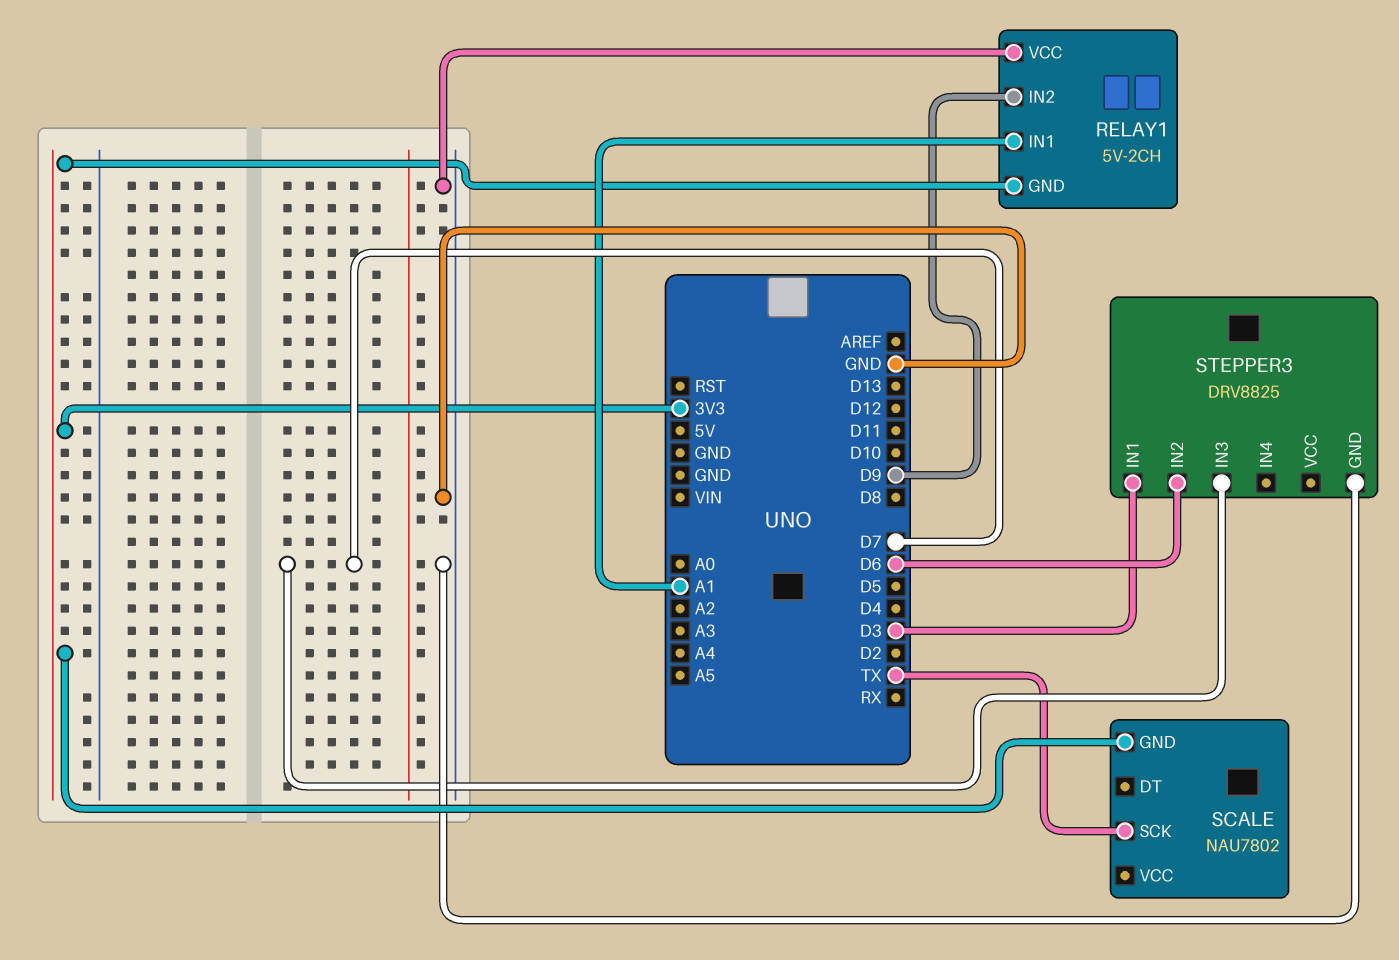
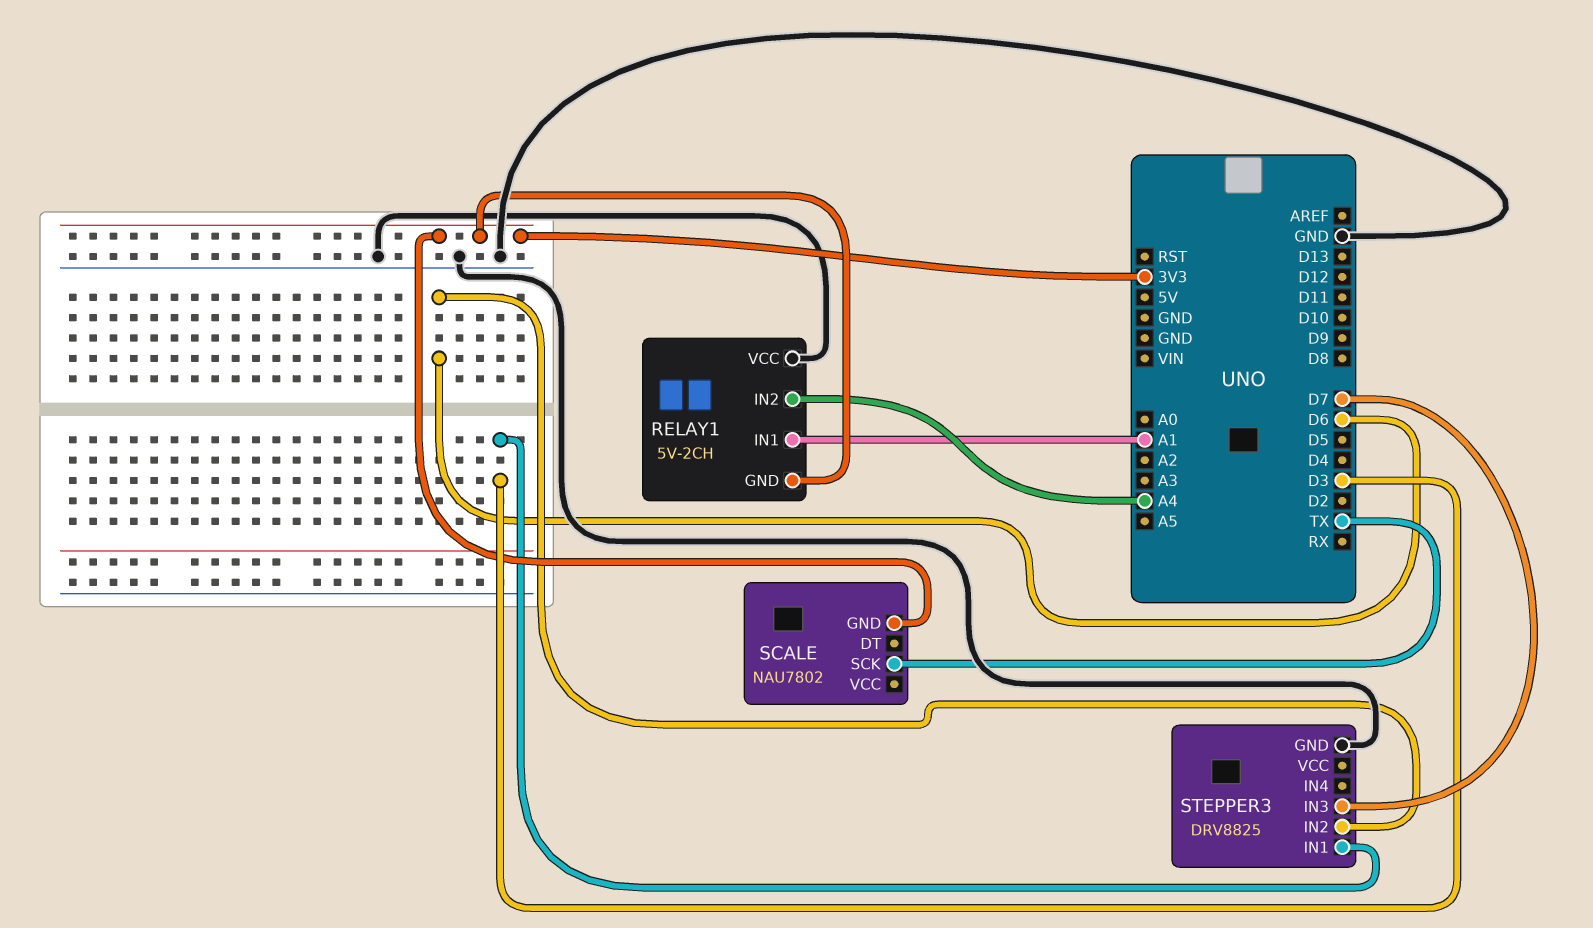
RELAY1 pin IN2: D9 -> A4

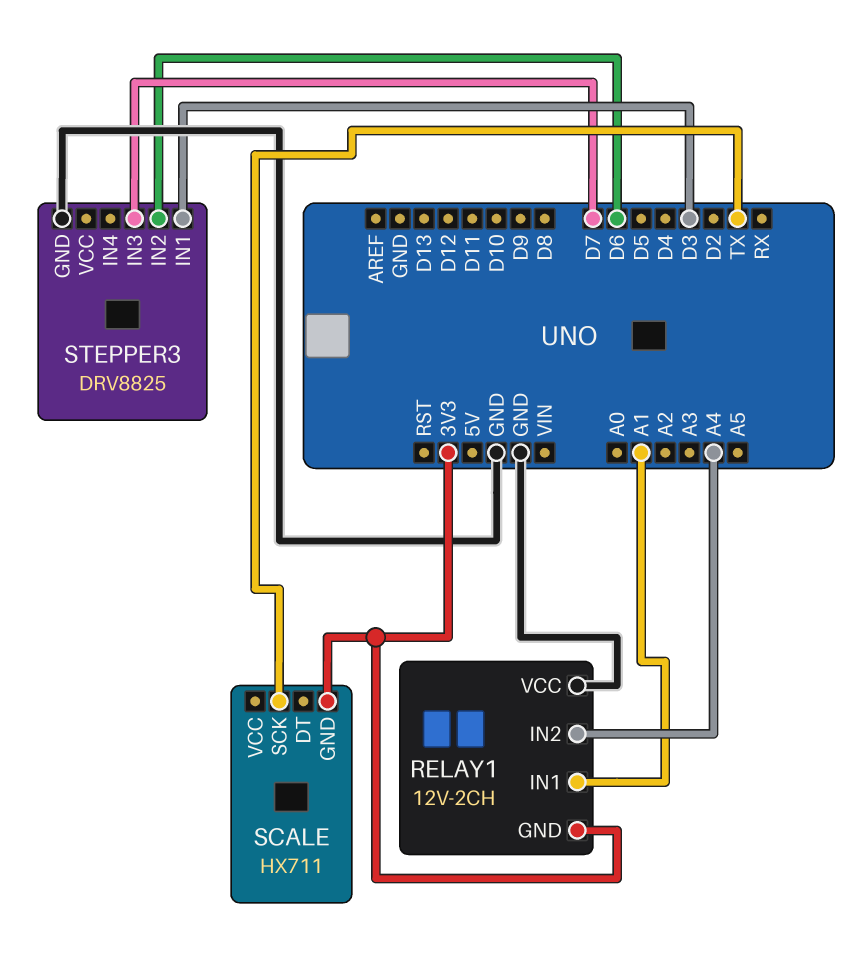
RELAY1: 5V-2CH -> 12V-2CH
SCALE: NAU7802 -> HX711

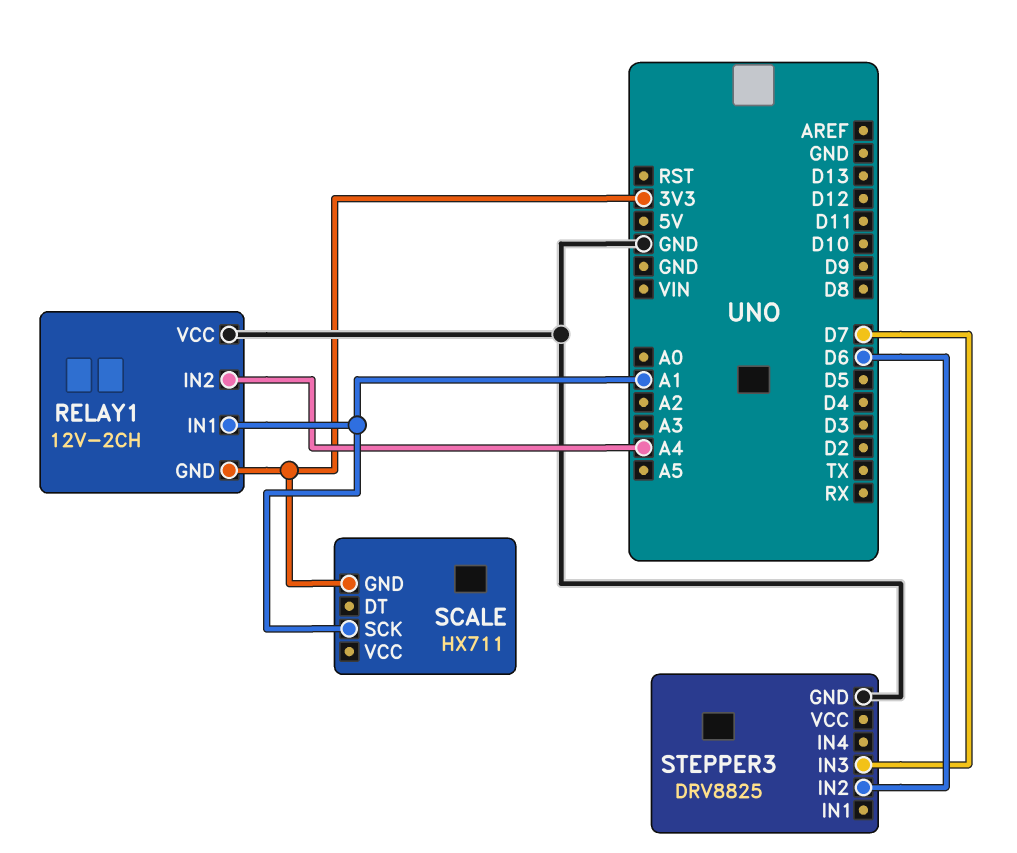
SCALE pin SCK: TX -> A1
STEPPER3 pin IN1: D3 -> none

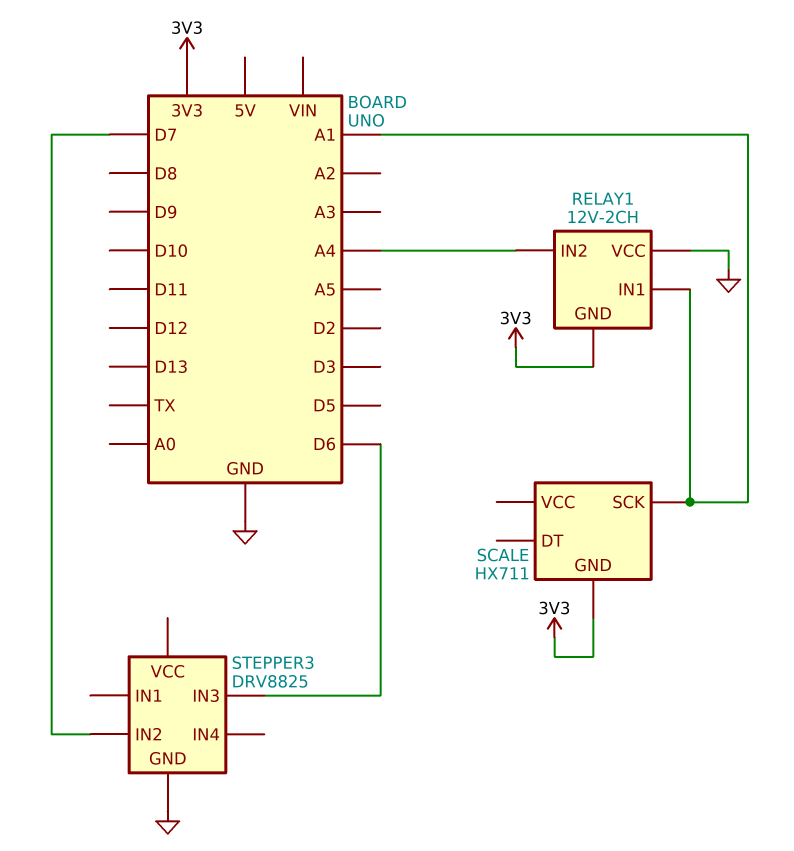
STEPPER3 pin IN2: D6 -> D7
STEPPER3 pin IN3: D7 -> D6

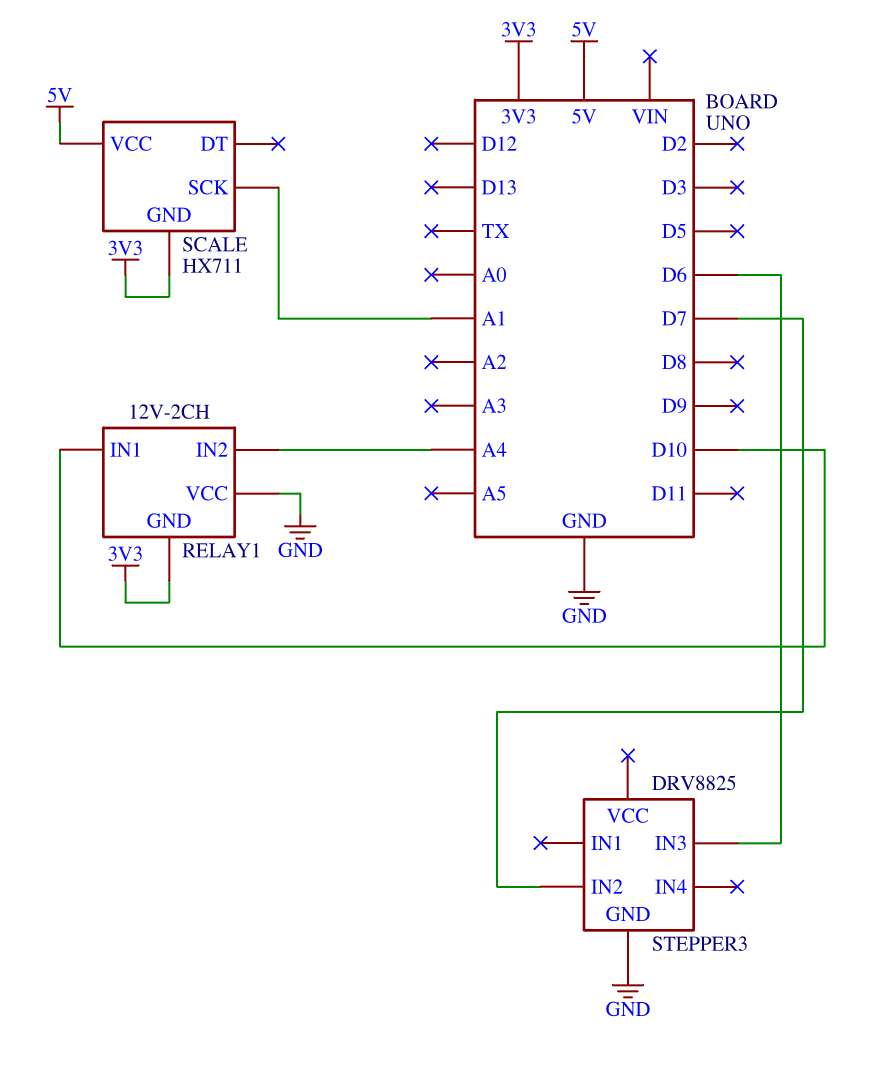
RELAY1 pin IN1: A1 -> D10
SCALE pin VCC: none -> 5V

